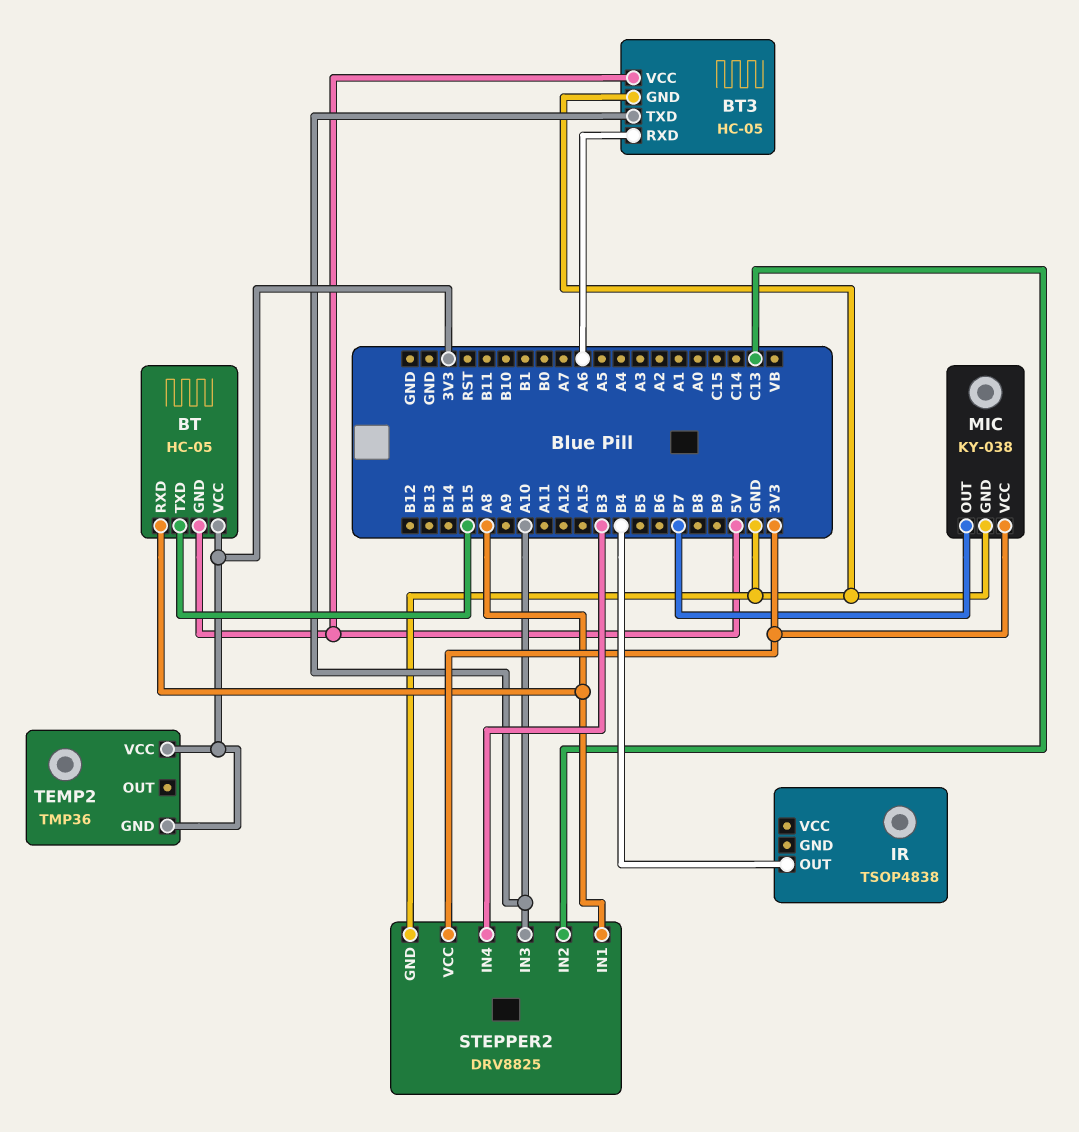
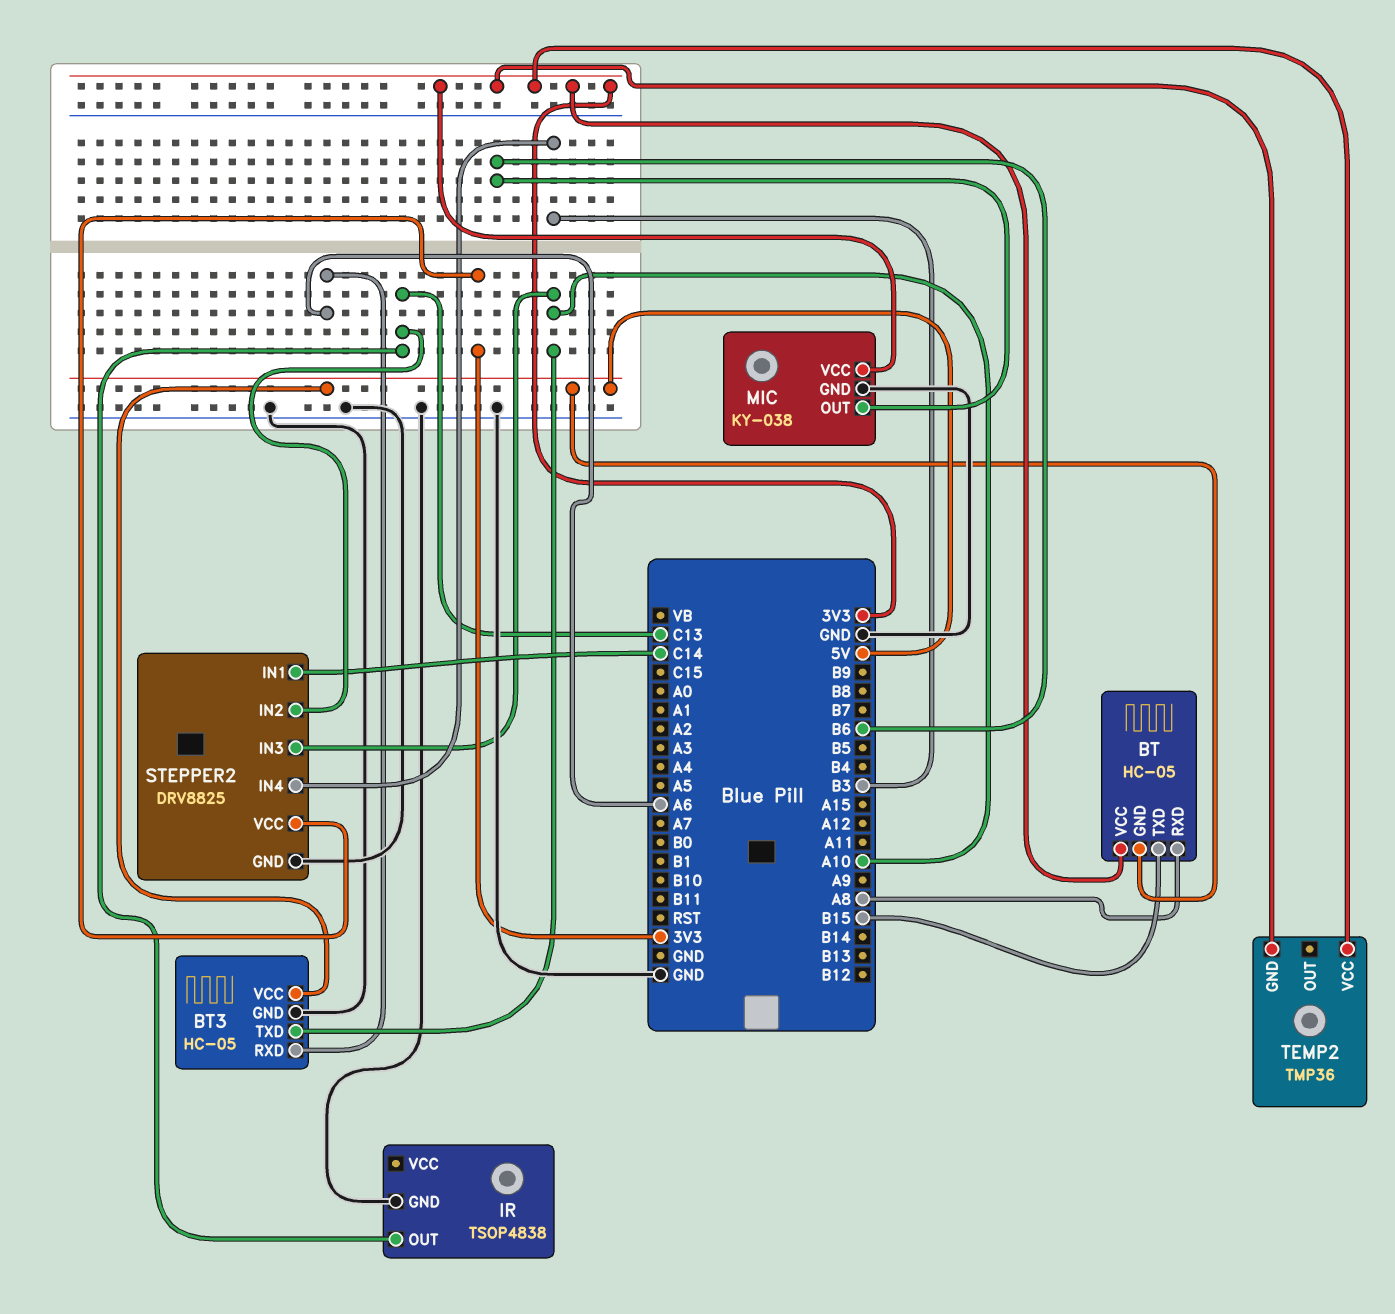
IR pin GND: none -> GND
IR pin OUT: B4 -> C13
MIC pin OUT: B7 -> B6
STEPPER2 pin IN1: A8 -> C14

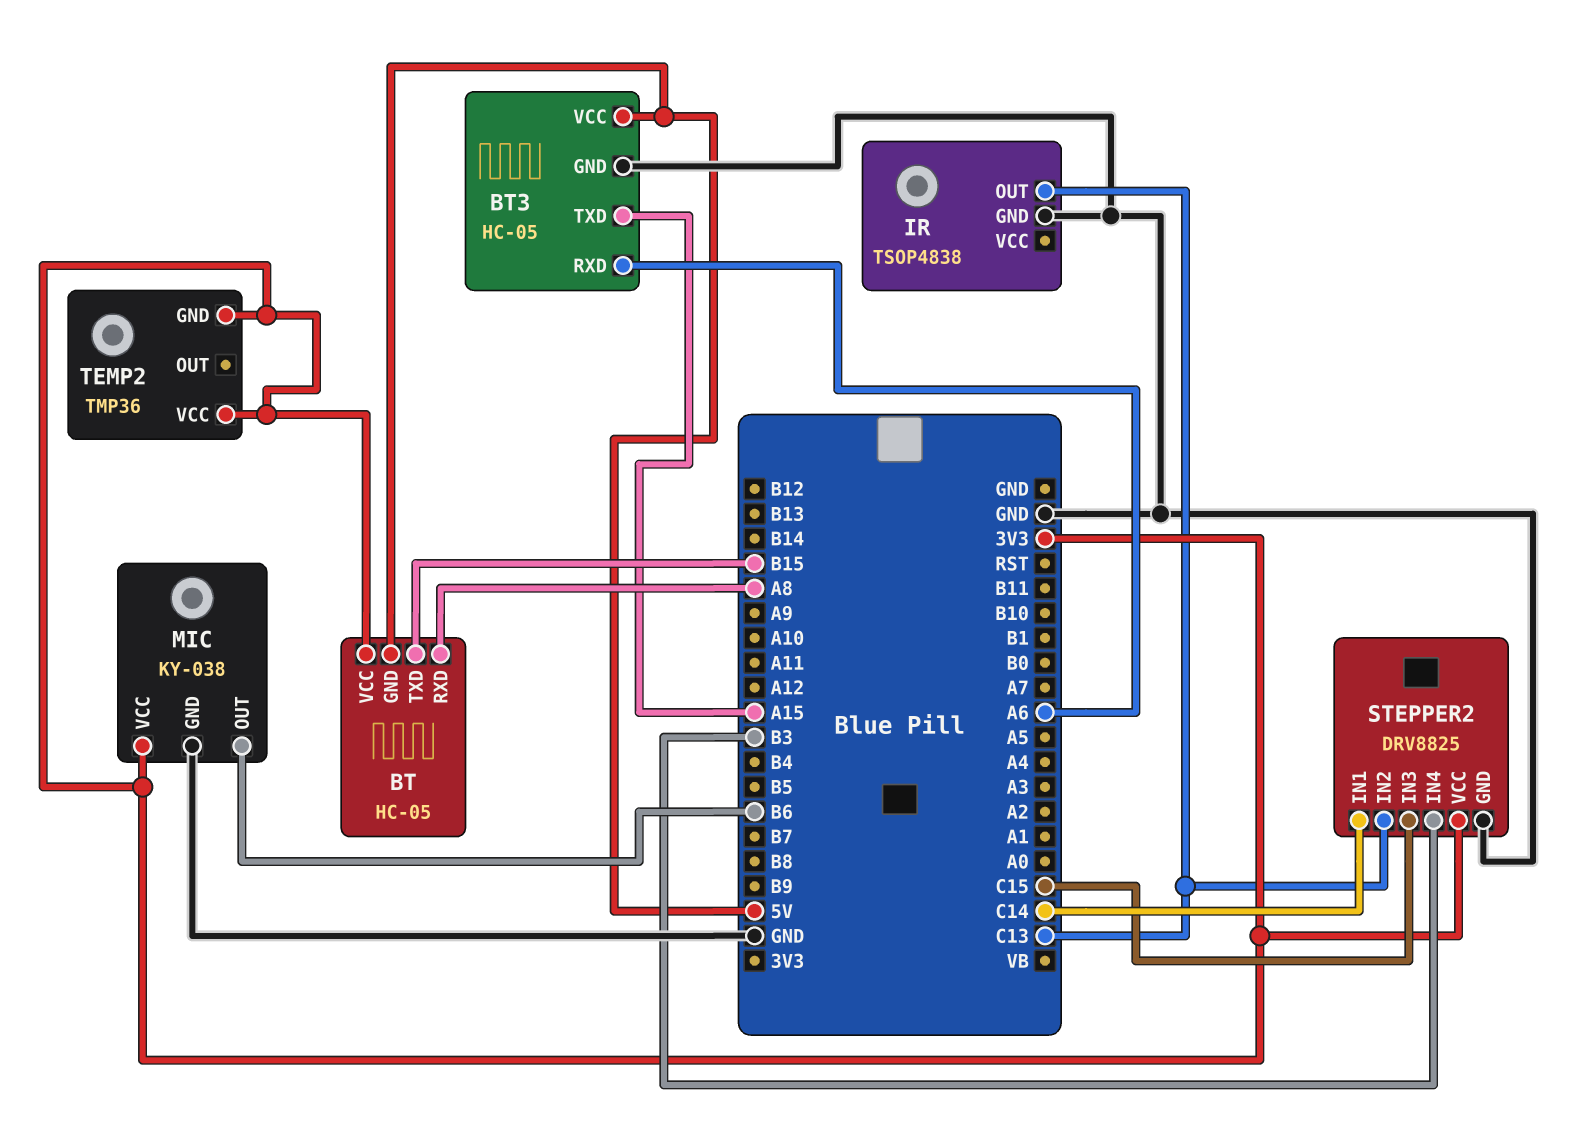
BT3 pin TXD: A10 -> A15
STEPPER2 pin IN3: A10 -> C15

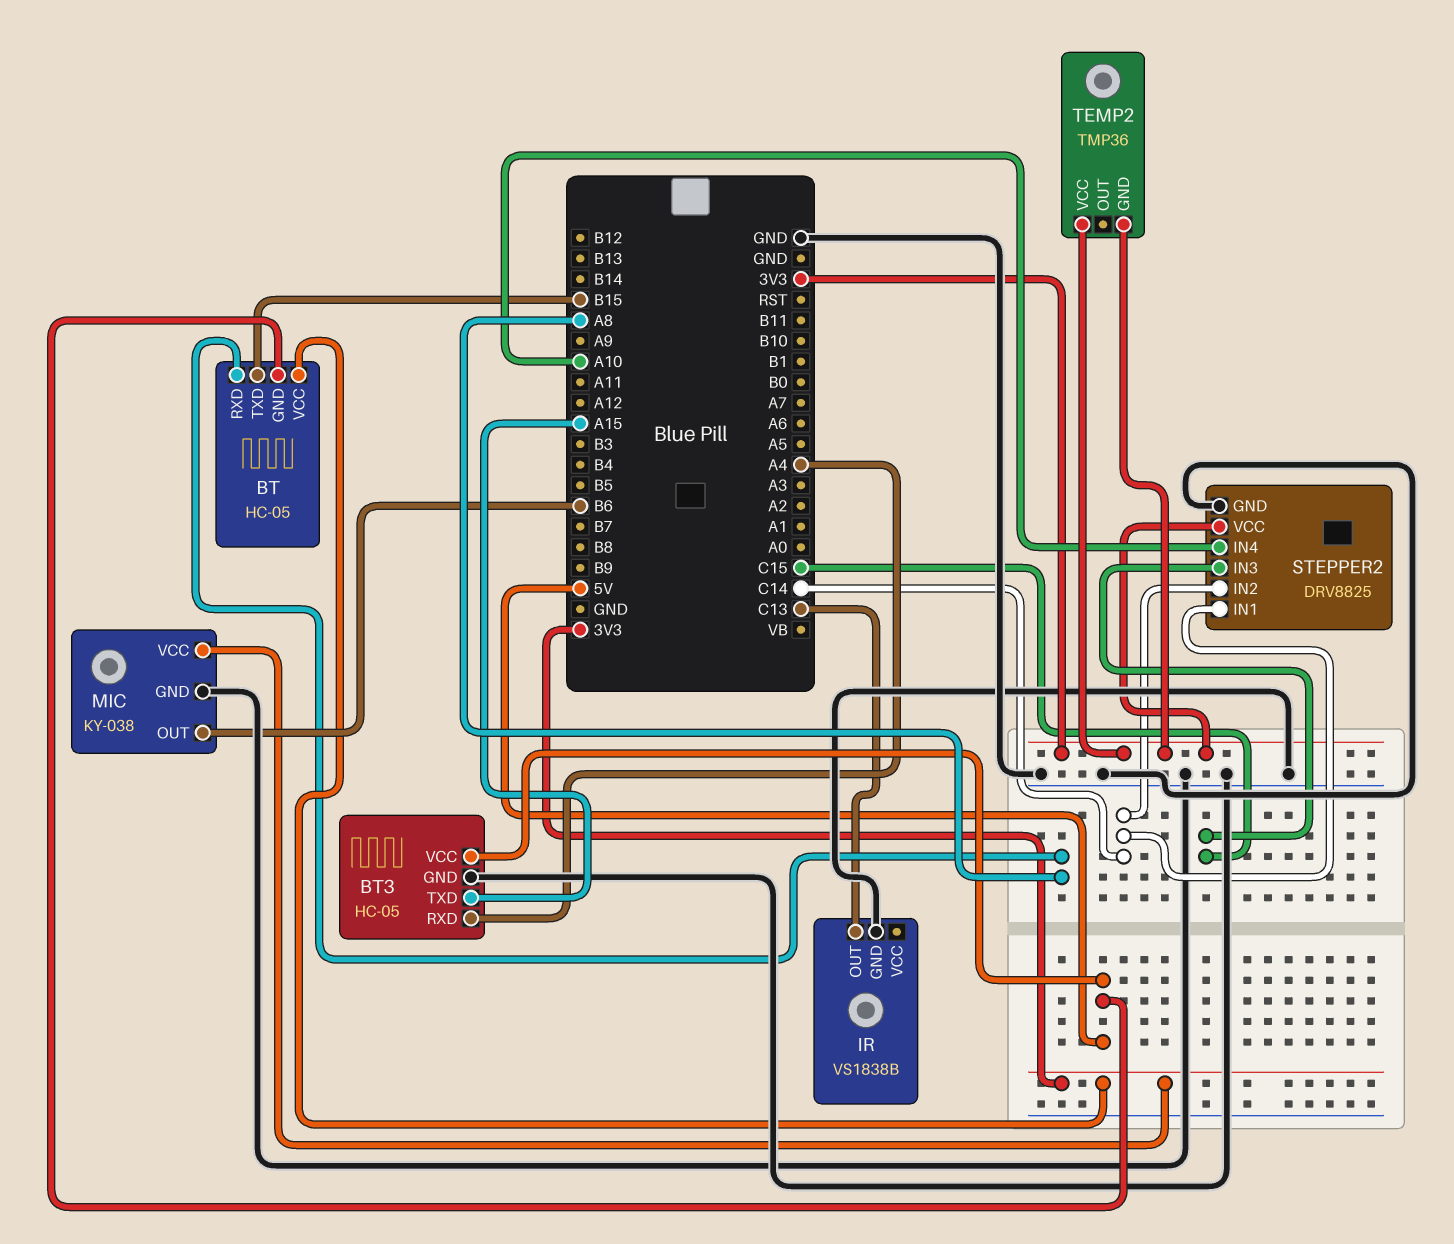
BT3 pin RXD: A6 -> A4
IR: TSOP4838 -> VS1838B
STEPPER2 pin IN2: C13 -> C14
STEPPER2 pin IN4: B3 -> A10

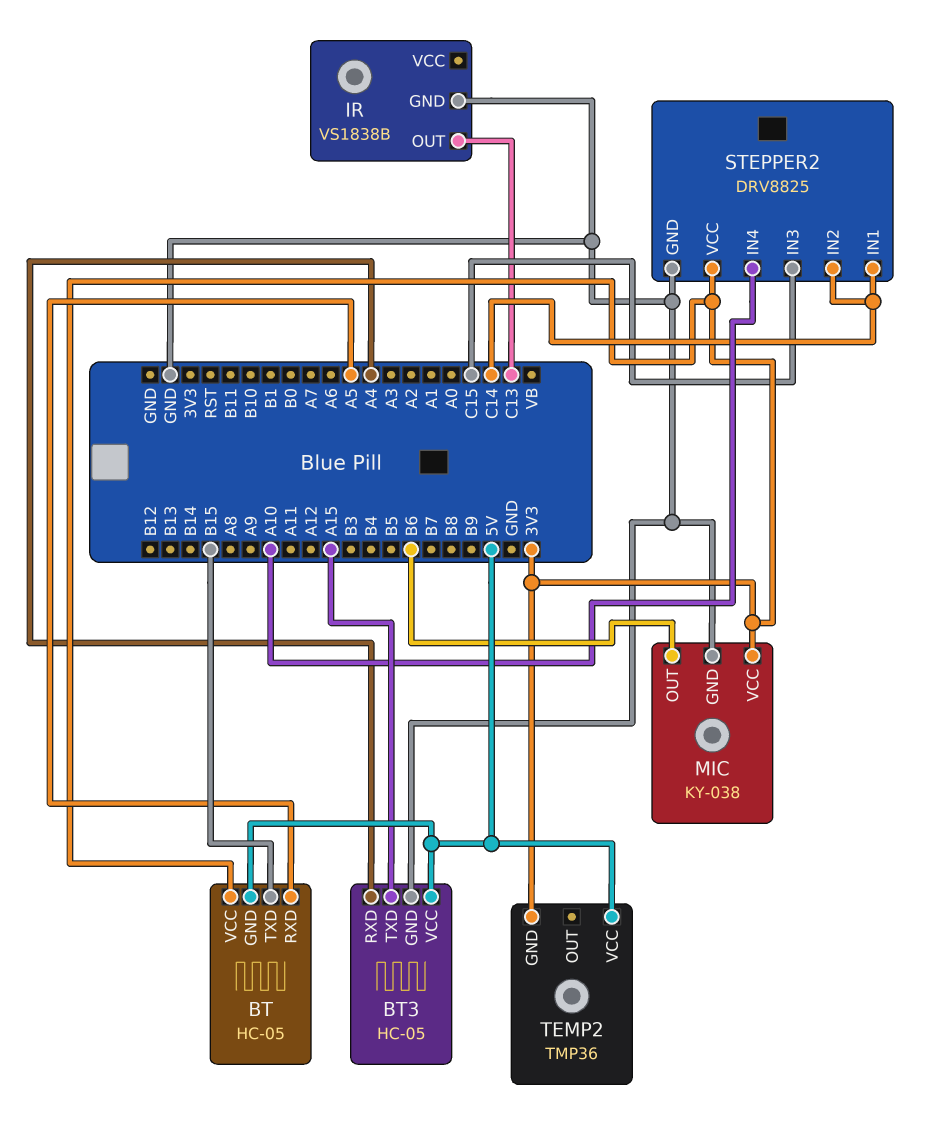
BT pin RXD: A8 -> A5
TEMP2 pin VCC: 3V3 -> 5V

